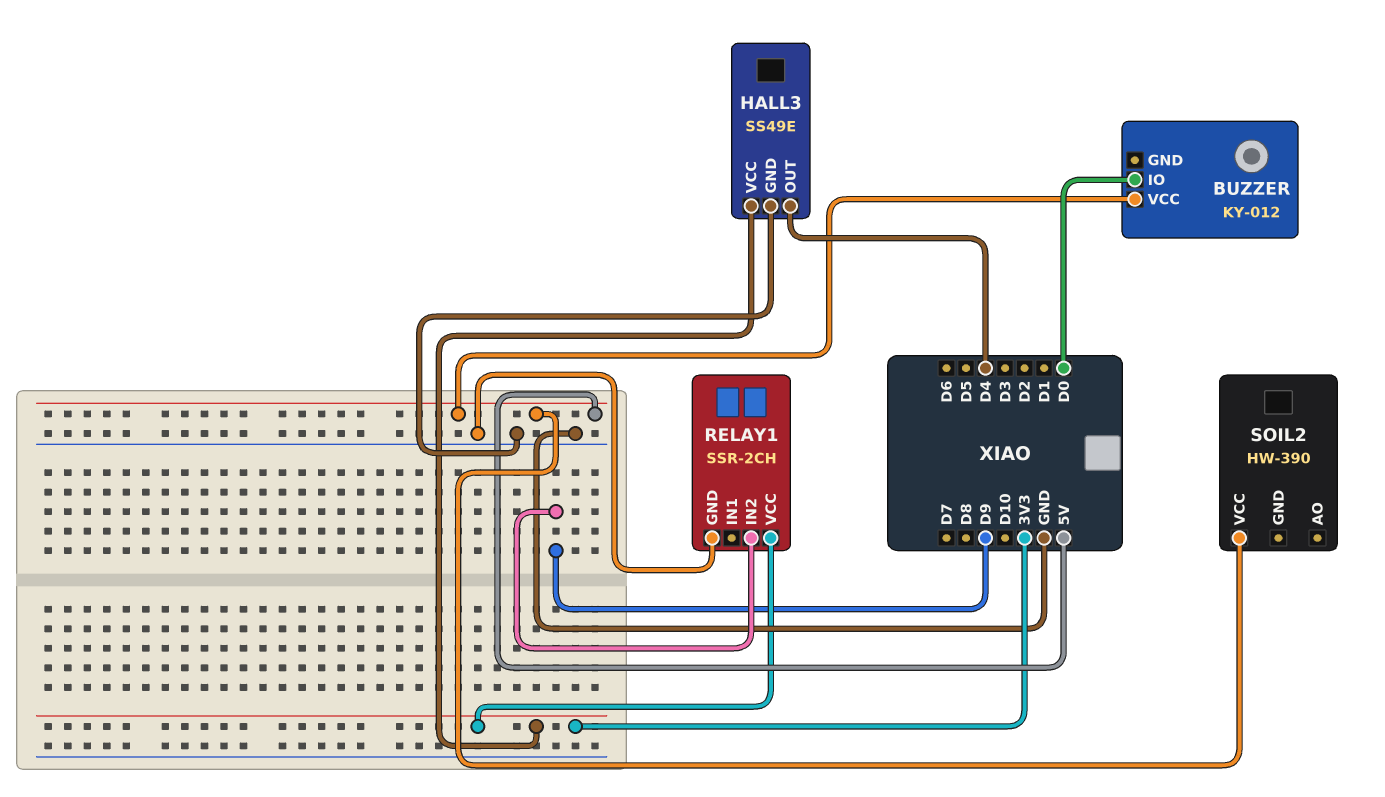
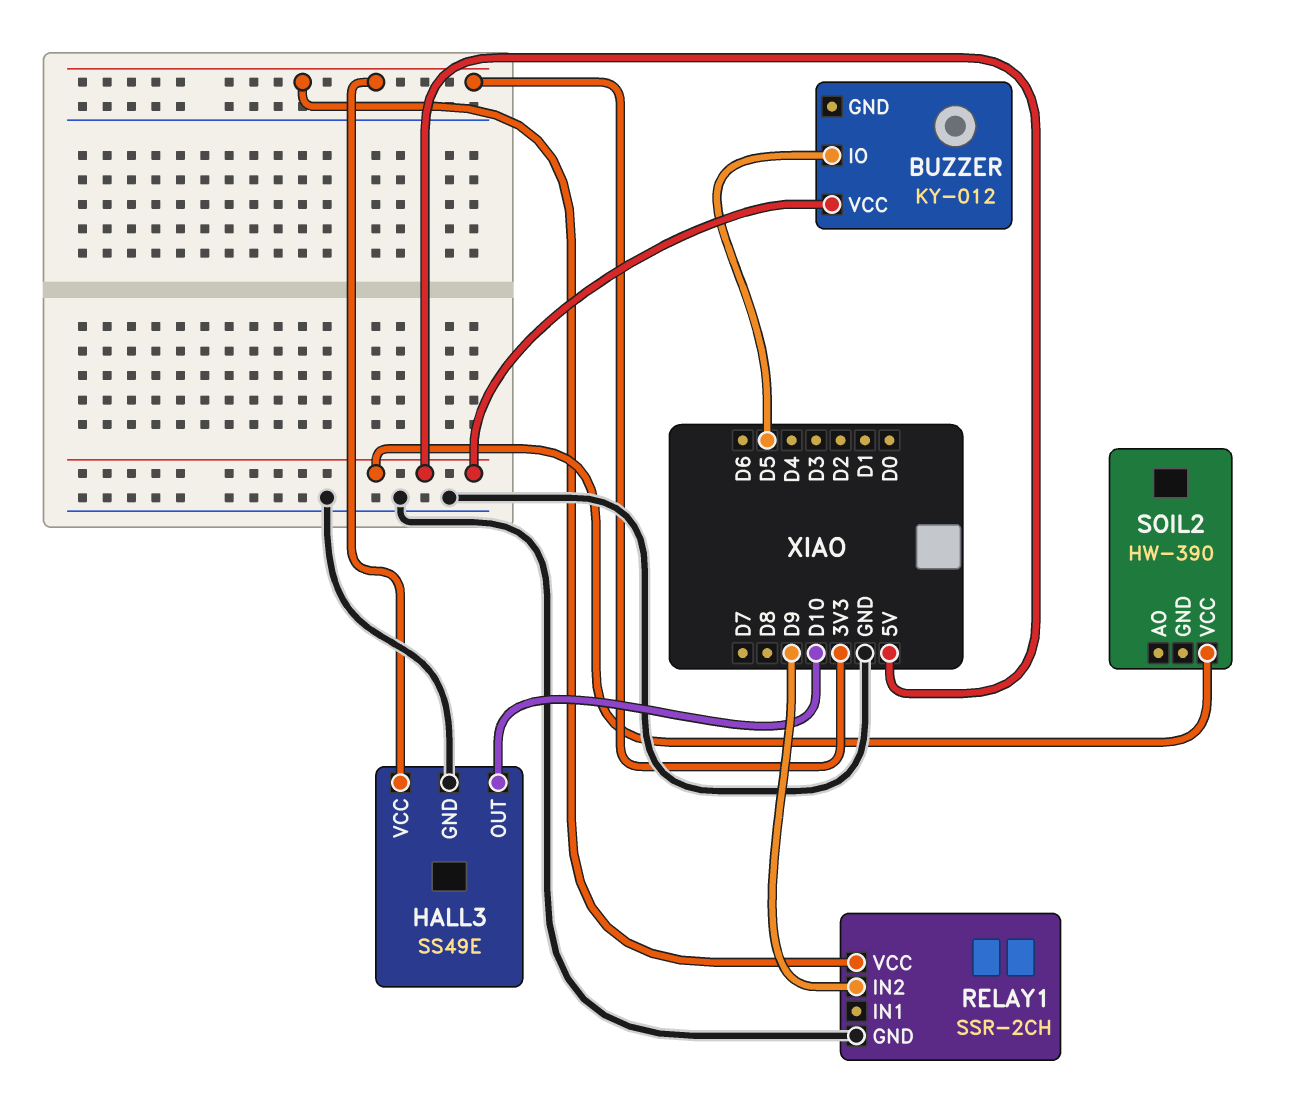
BUZZER pin IO: D0 -> D5
HALL3 pin OUT: D4 -> D10

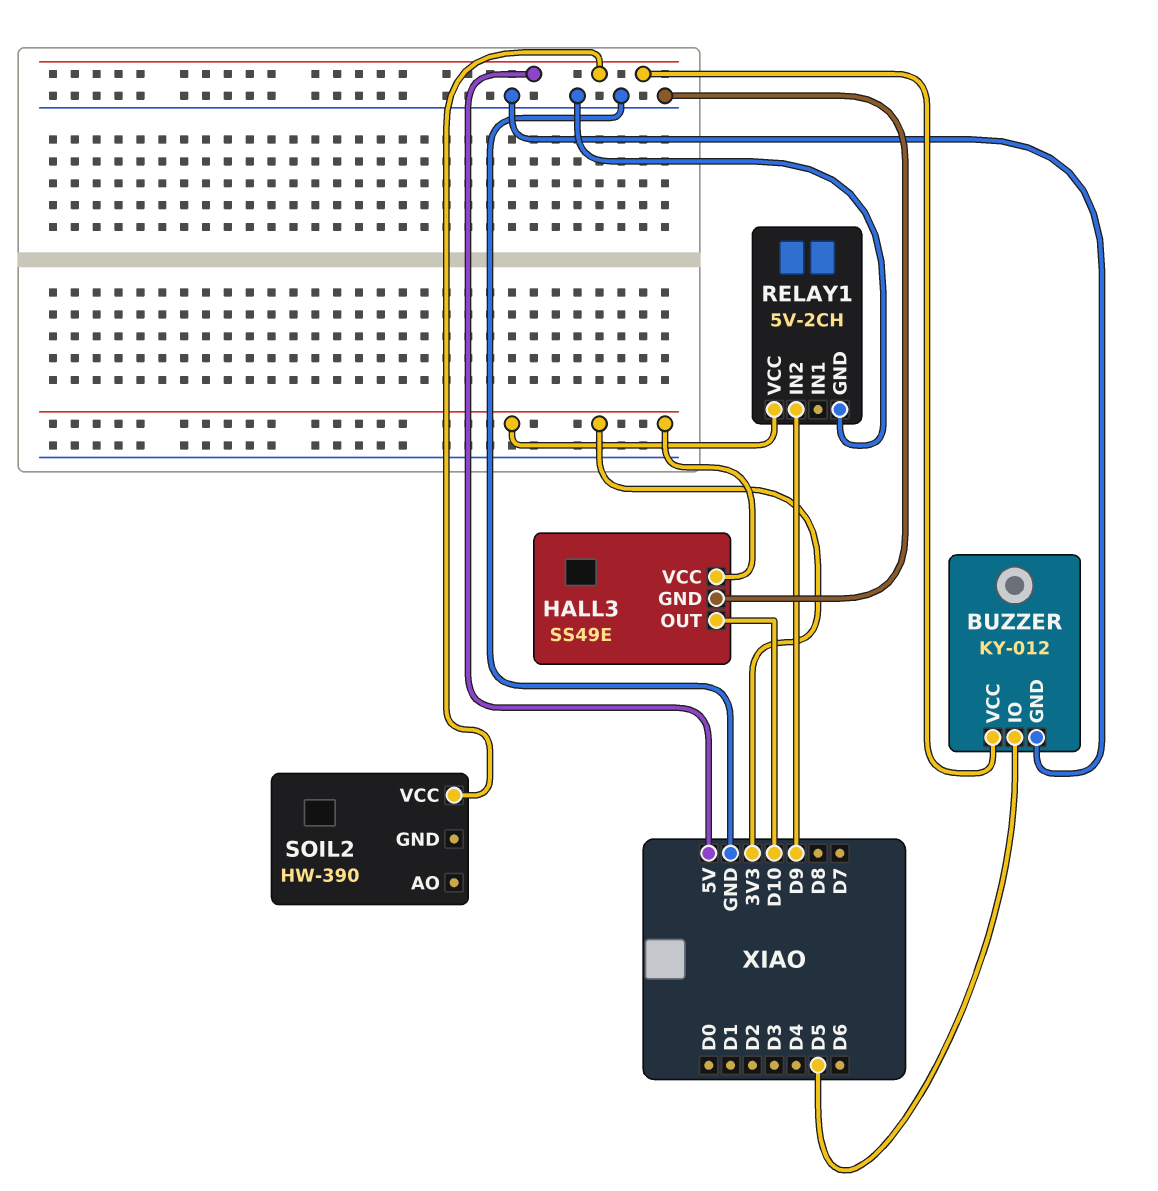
BUZZER pin GND: none -> GND
RELAY1: SSR-2CH -> 5V-2CH

